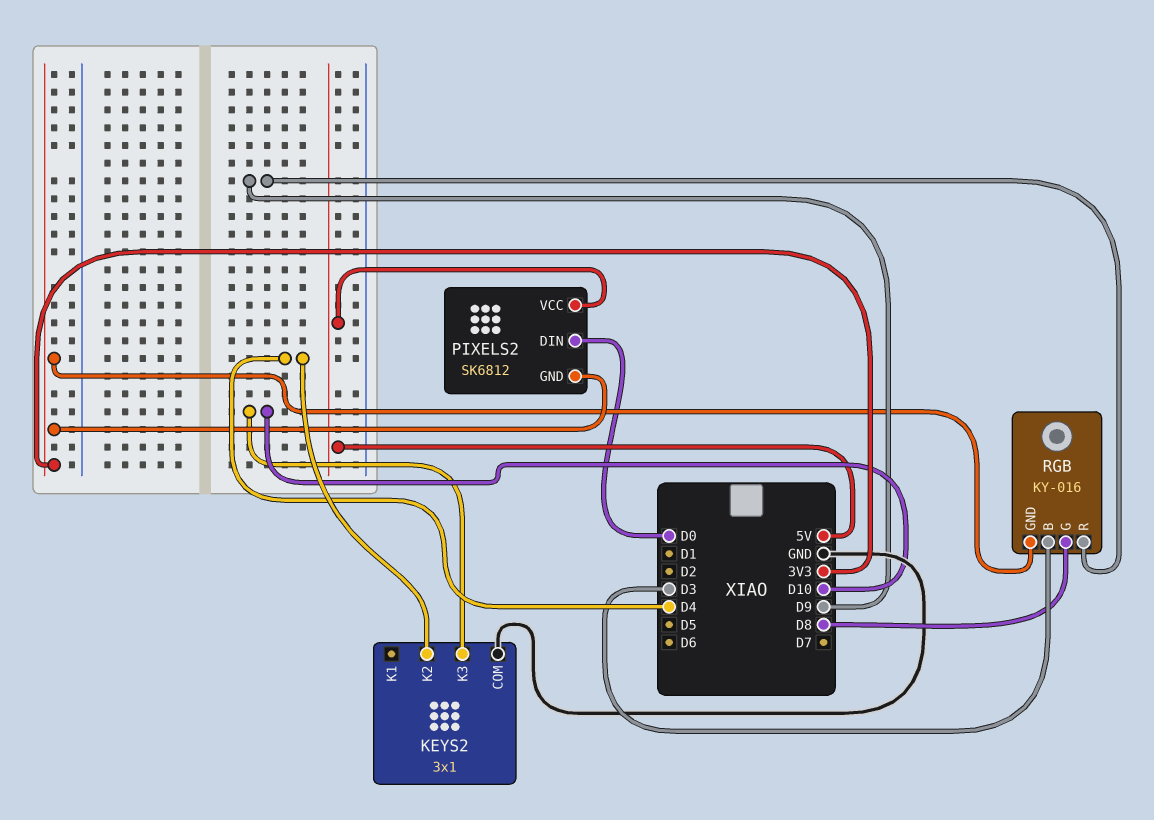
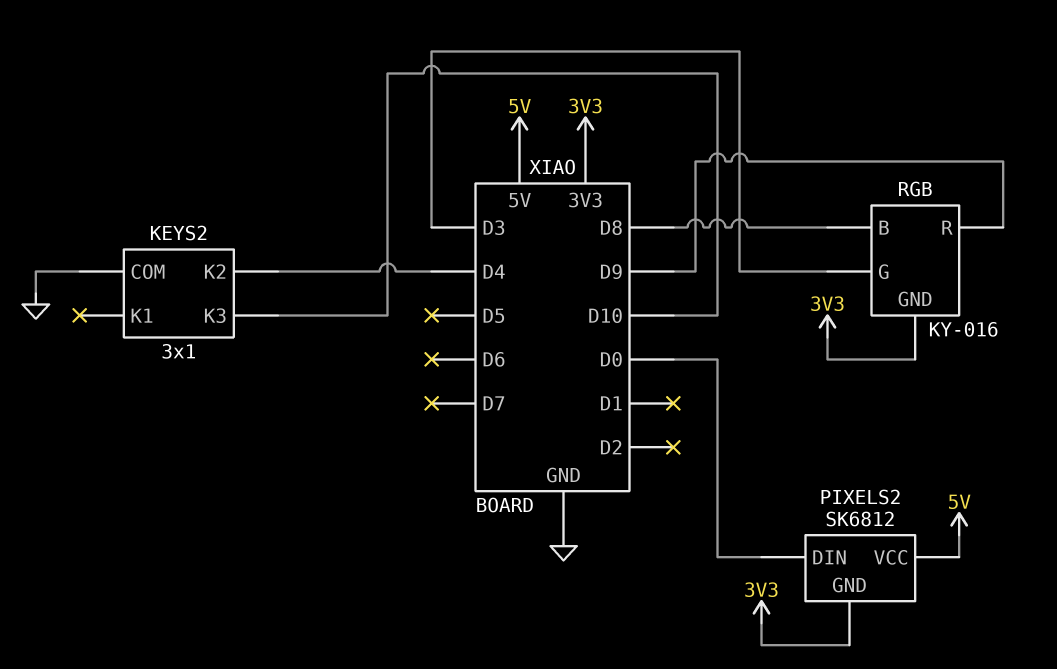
RGB pin B: D3 -> D8
RGB pin G: D8 -> D3

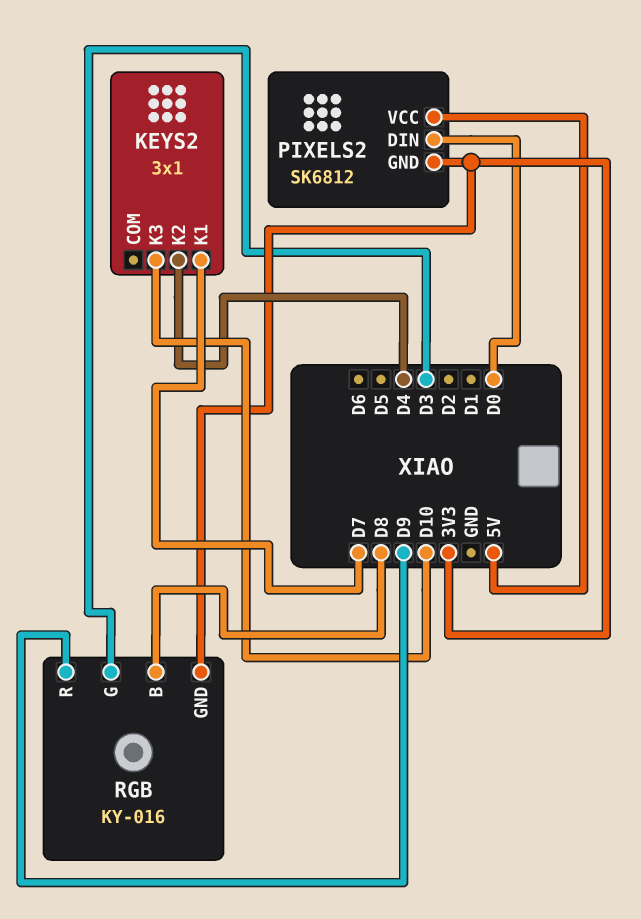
KEYS2 pin COM: GND -> none
KEYS2 pin K1: none -> D7

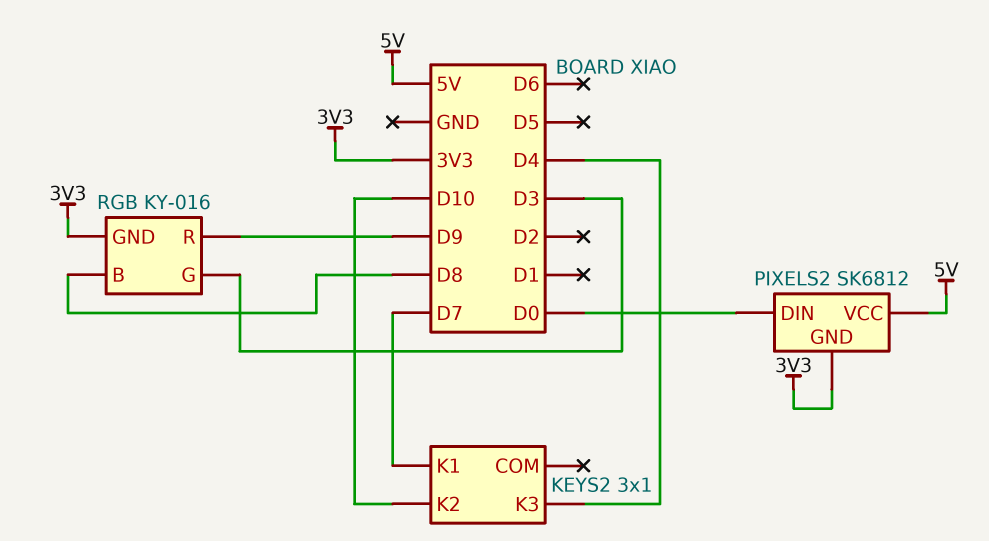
KEYS2 pin K2: D4 -> D10
KEYS2 pin K3: D10 -> D4

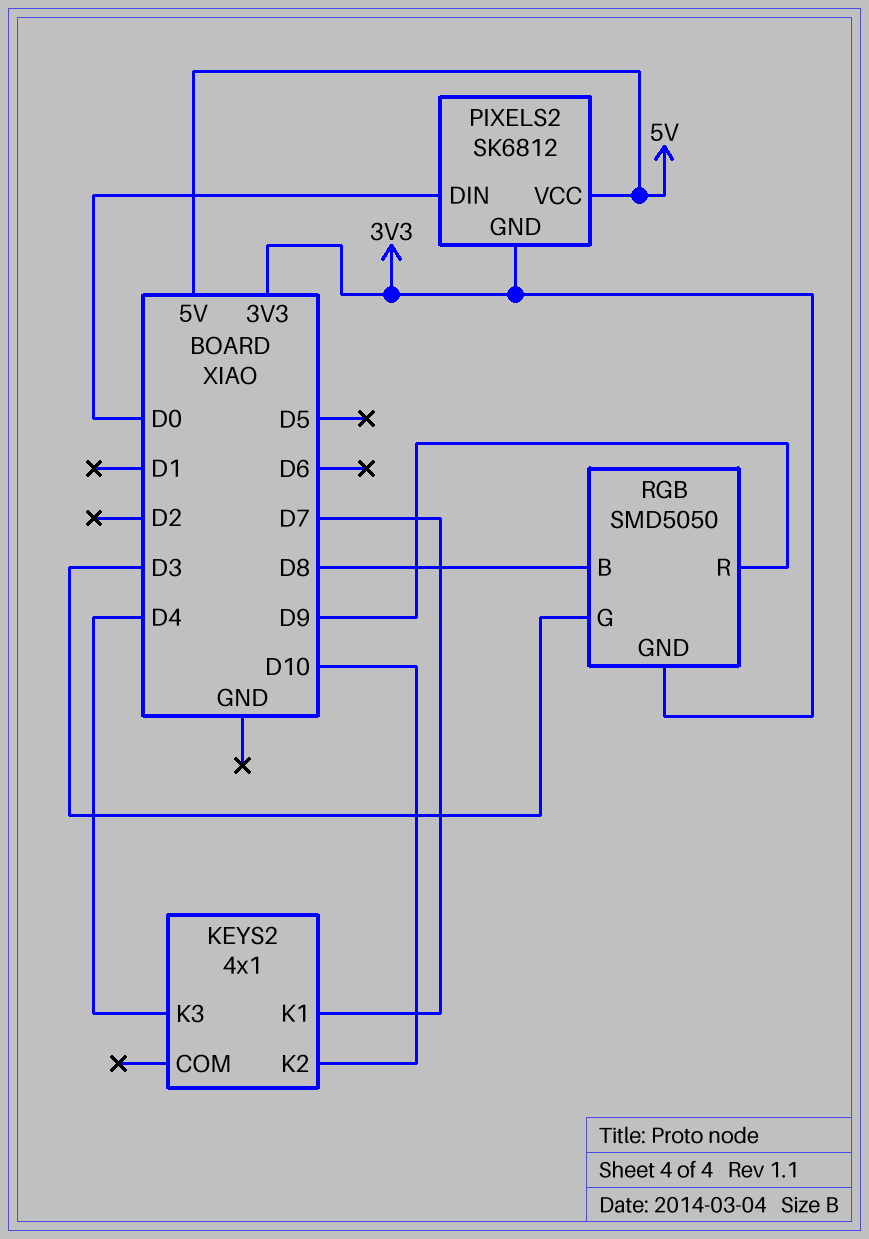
KEYS2: 3x1 -> 4x1
RGB: KY-016 -> SMD5050

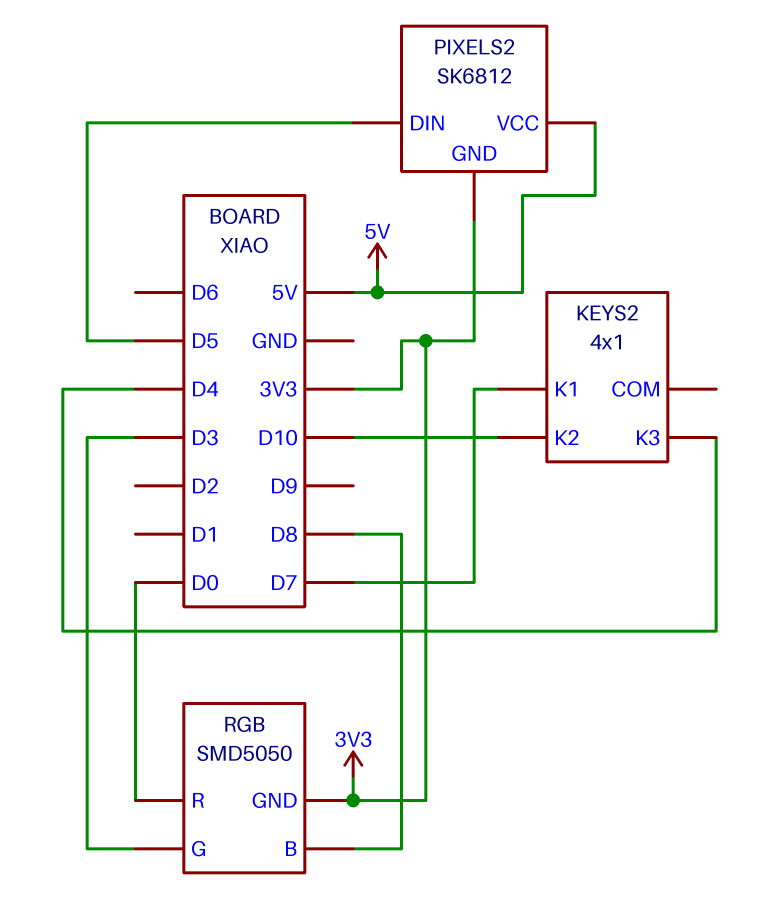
PIXELS2 pin DIN: D0 -> D5
RGB pin R: D9 -> D0

